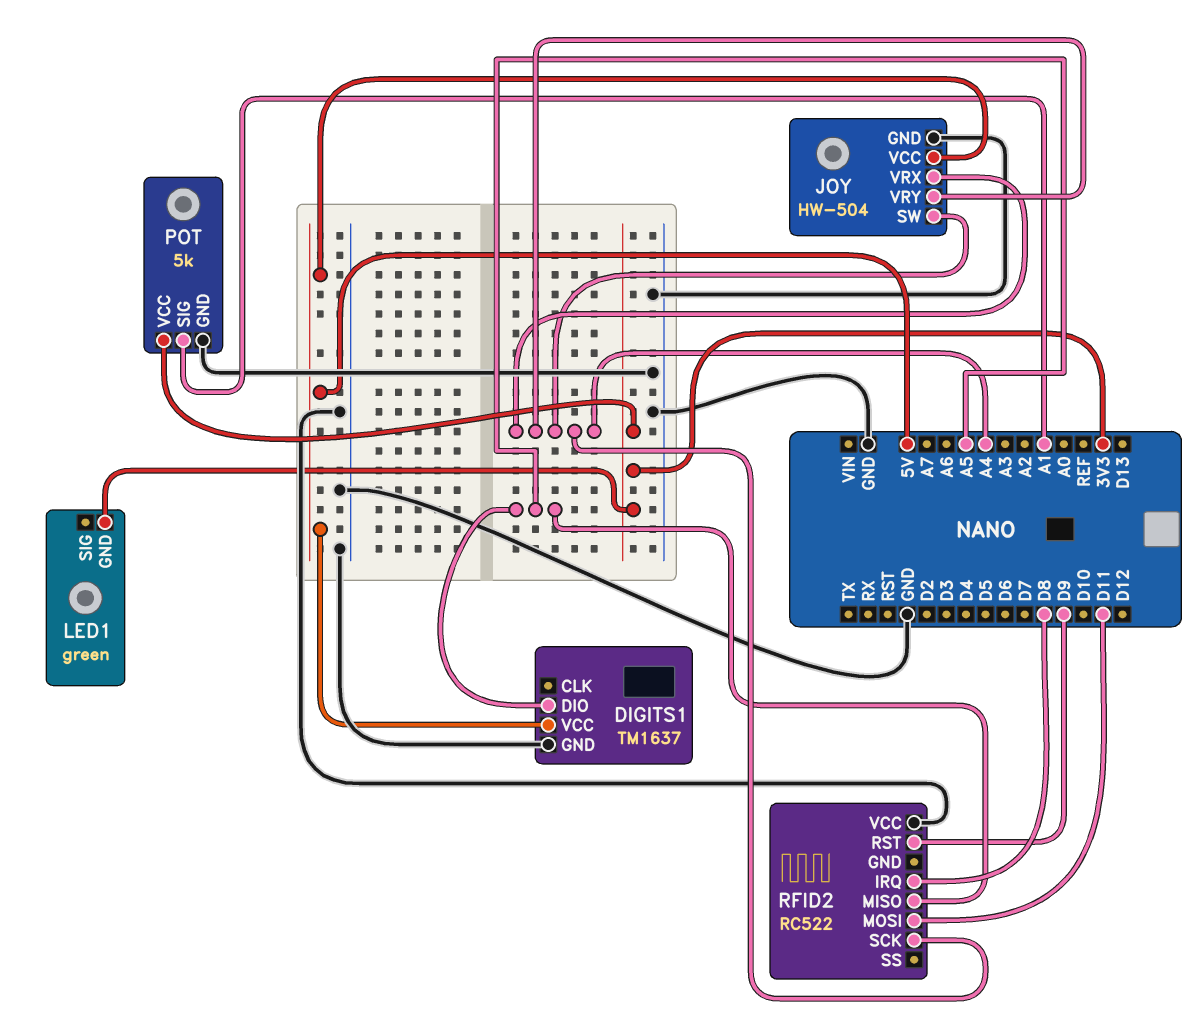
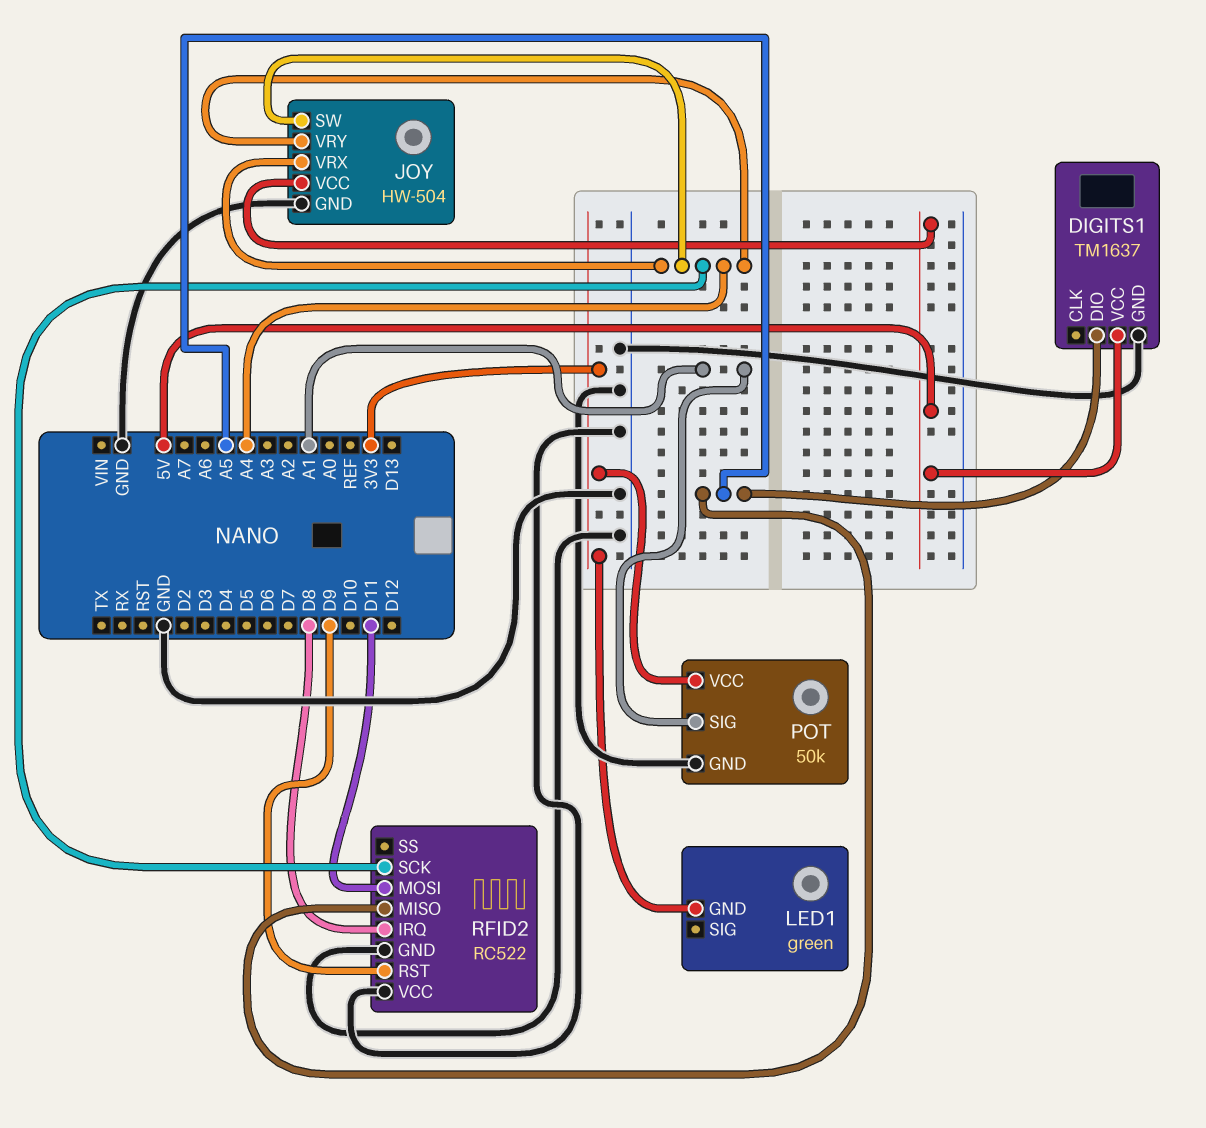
POT: 5k -> 50k
RFID2 pin GND: none -> GND

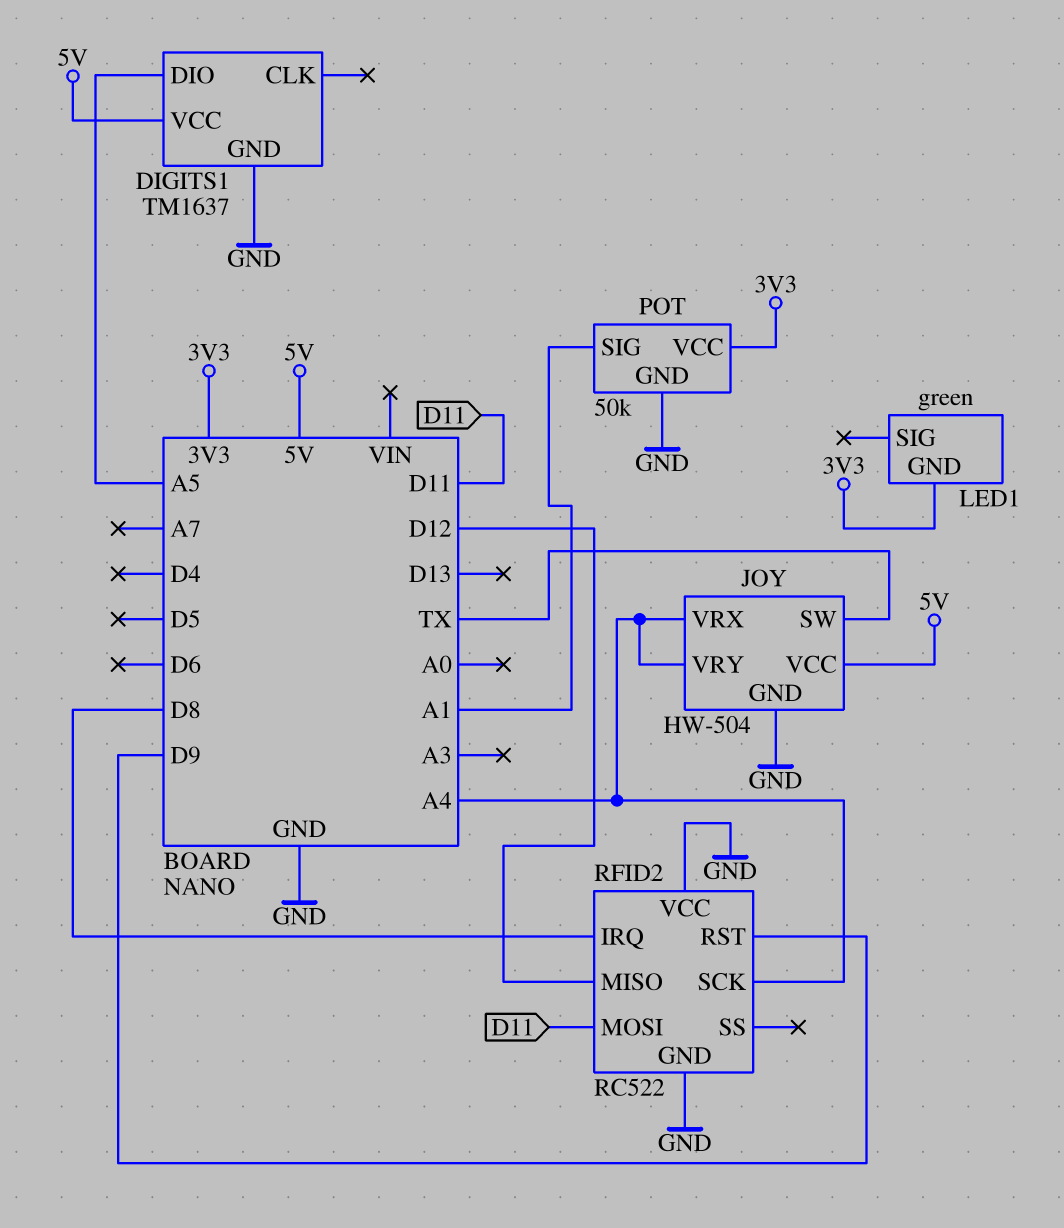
JOY pin SW: A4 -> TX
RFID2 pin MISO: A5 -> D12

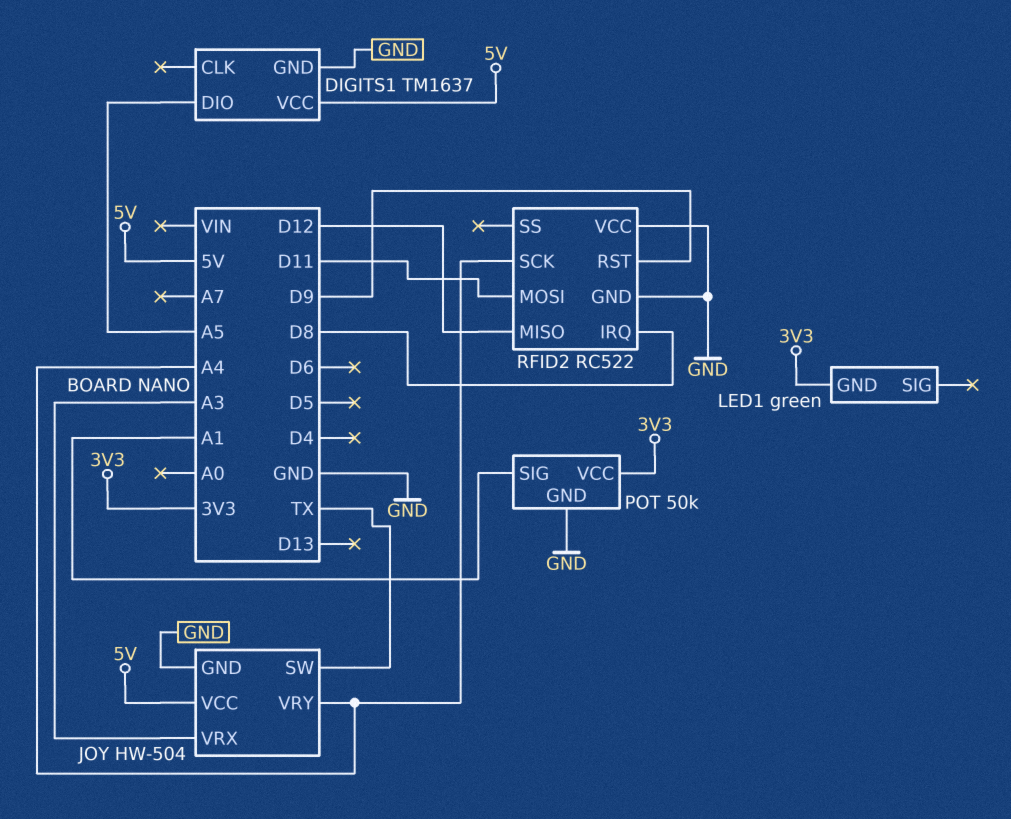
JOY pin VRX: A4 -> A3

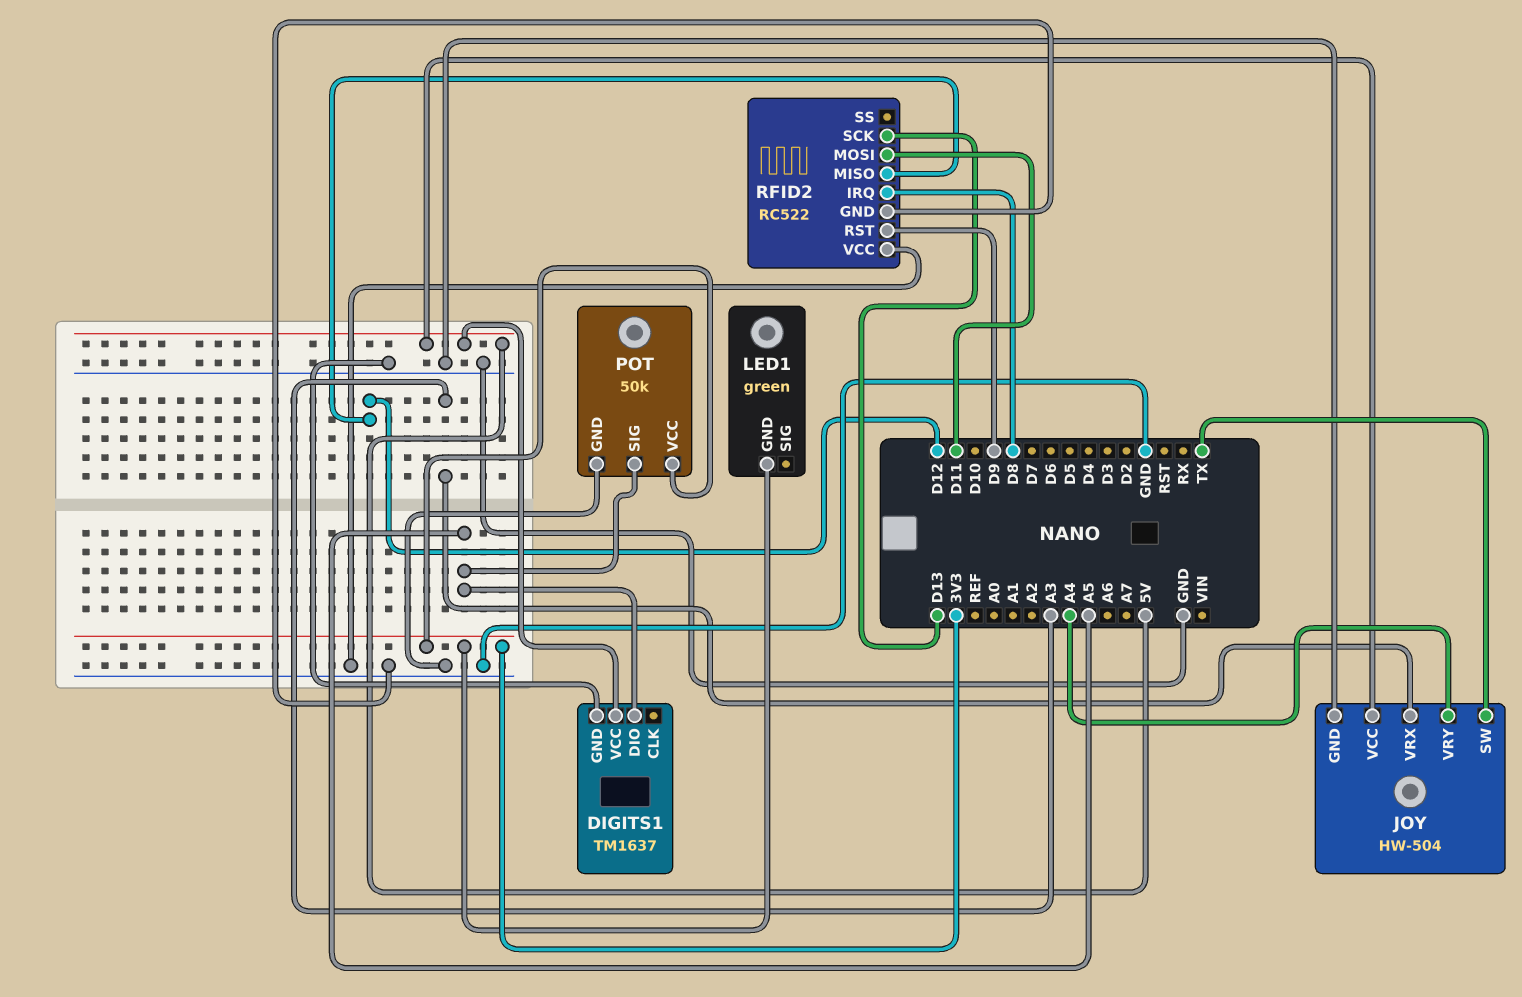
POT pin SIG: A1 -> A5
RFID2 pin SCK: A4 -> D13

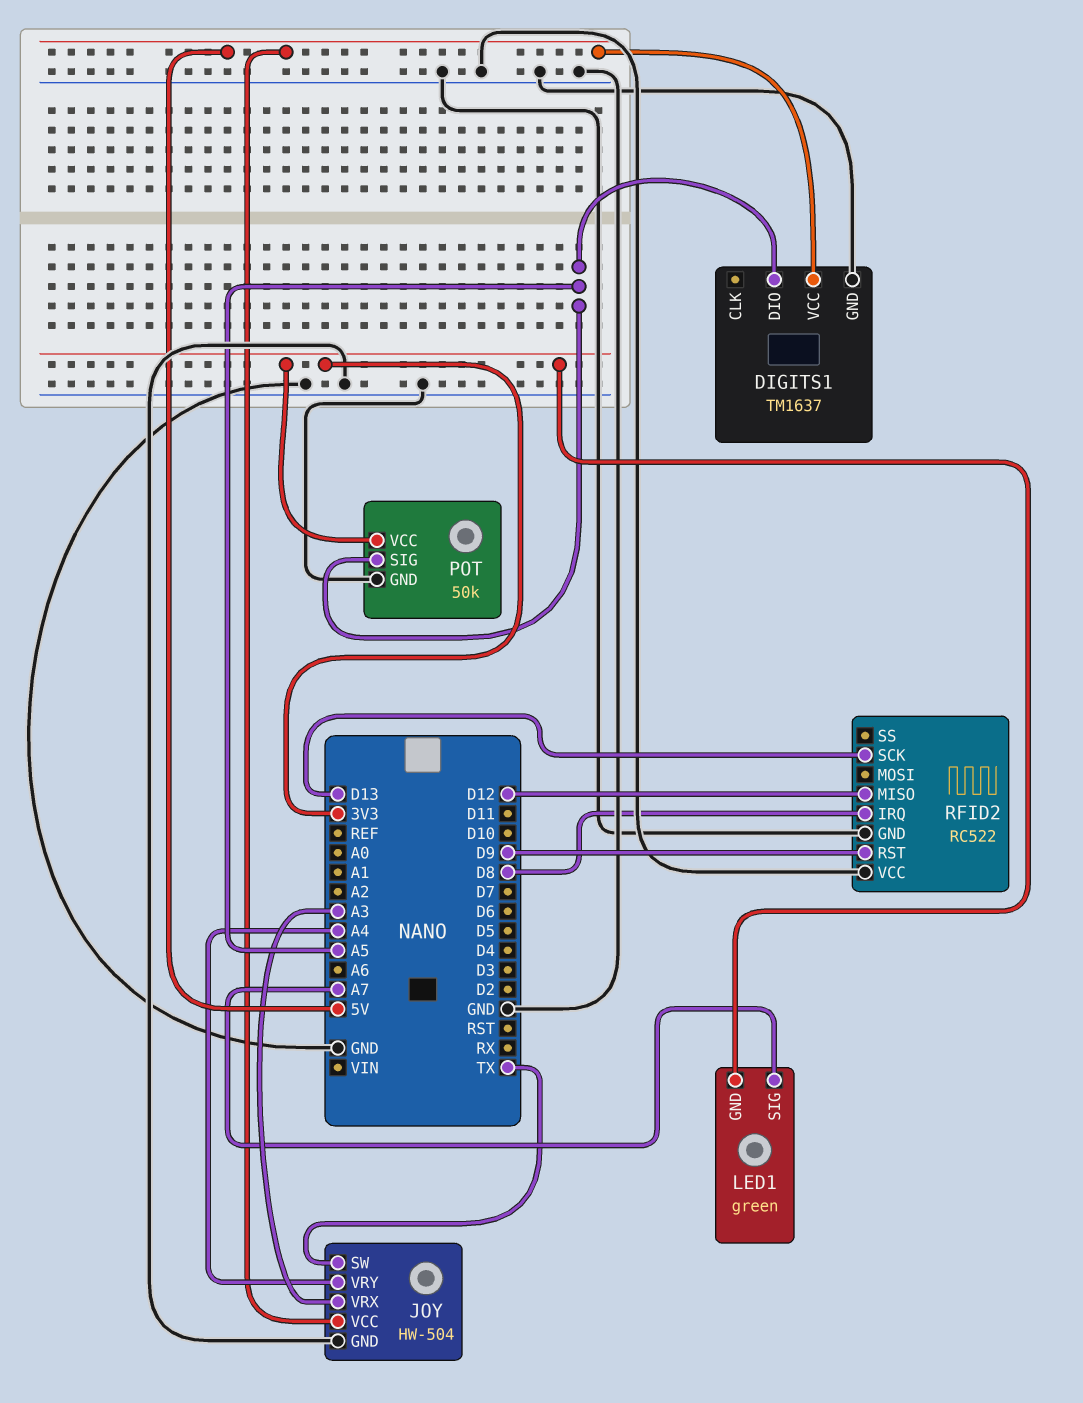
LED1 pin SIG: none -> A7
RFID2 pin MOSI: D11 -> none

